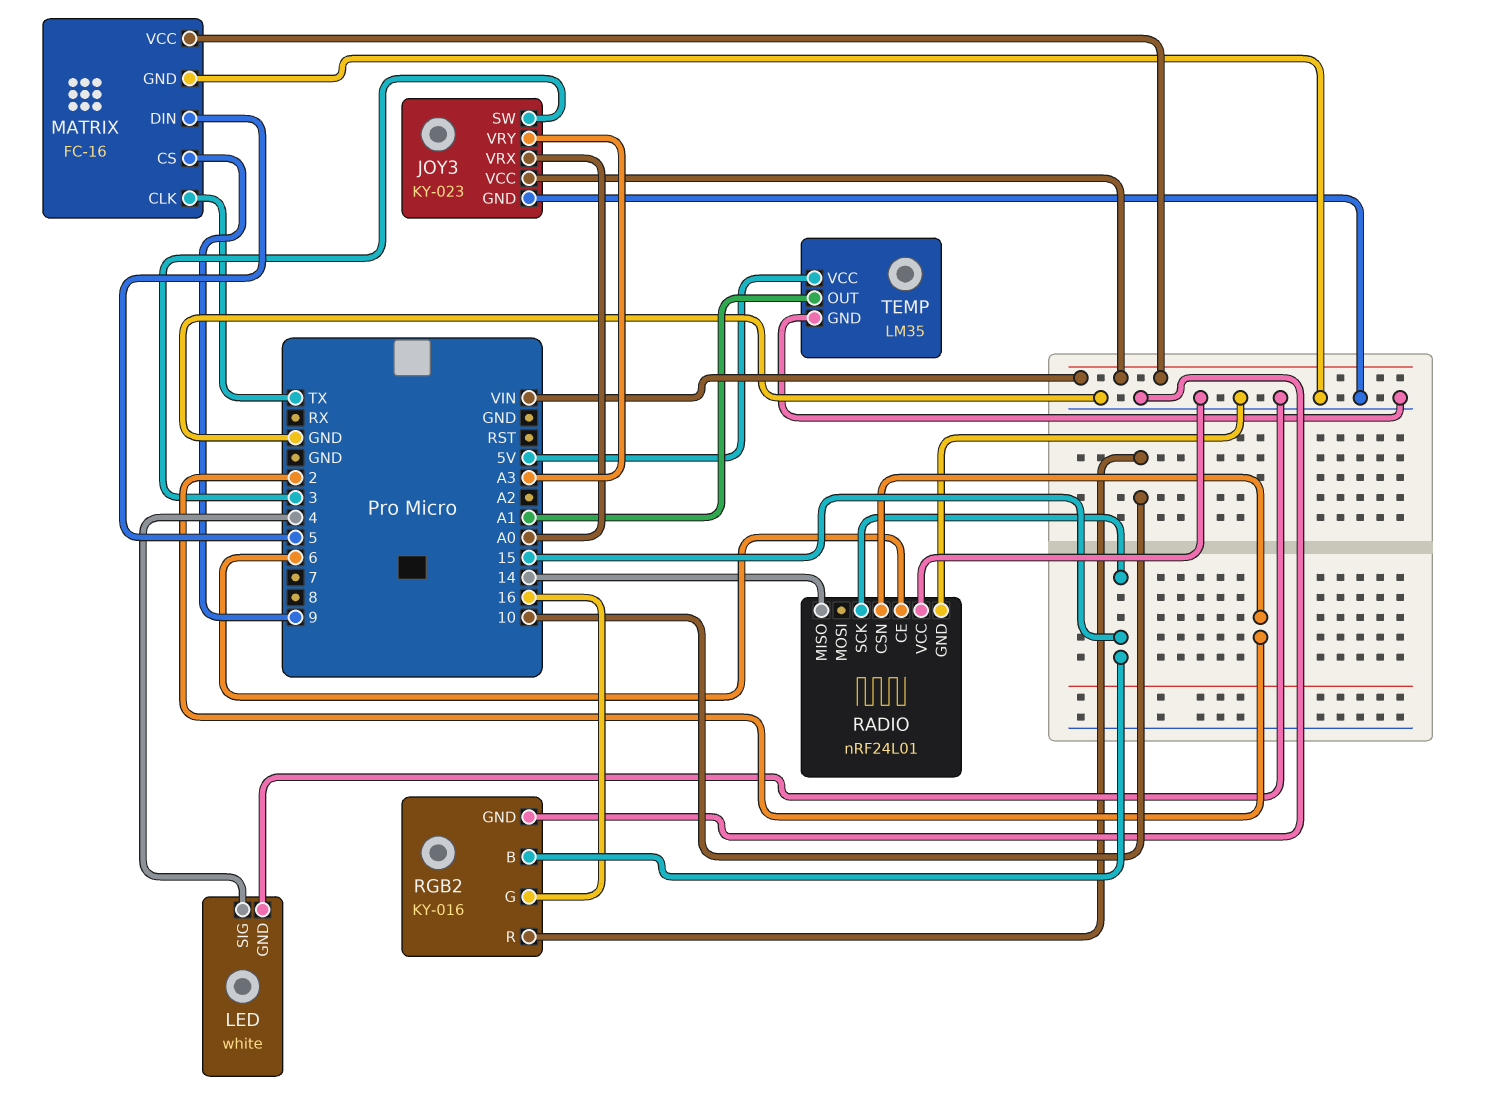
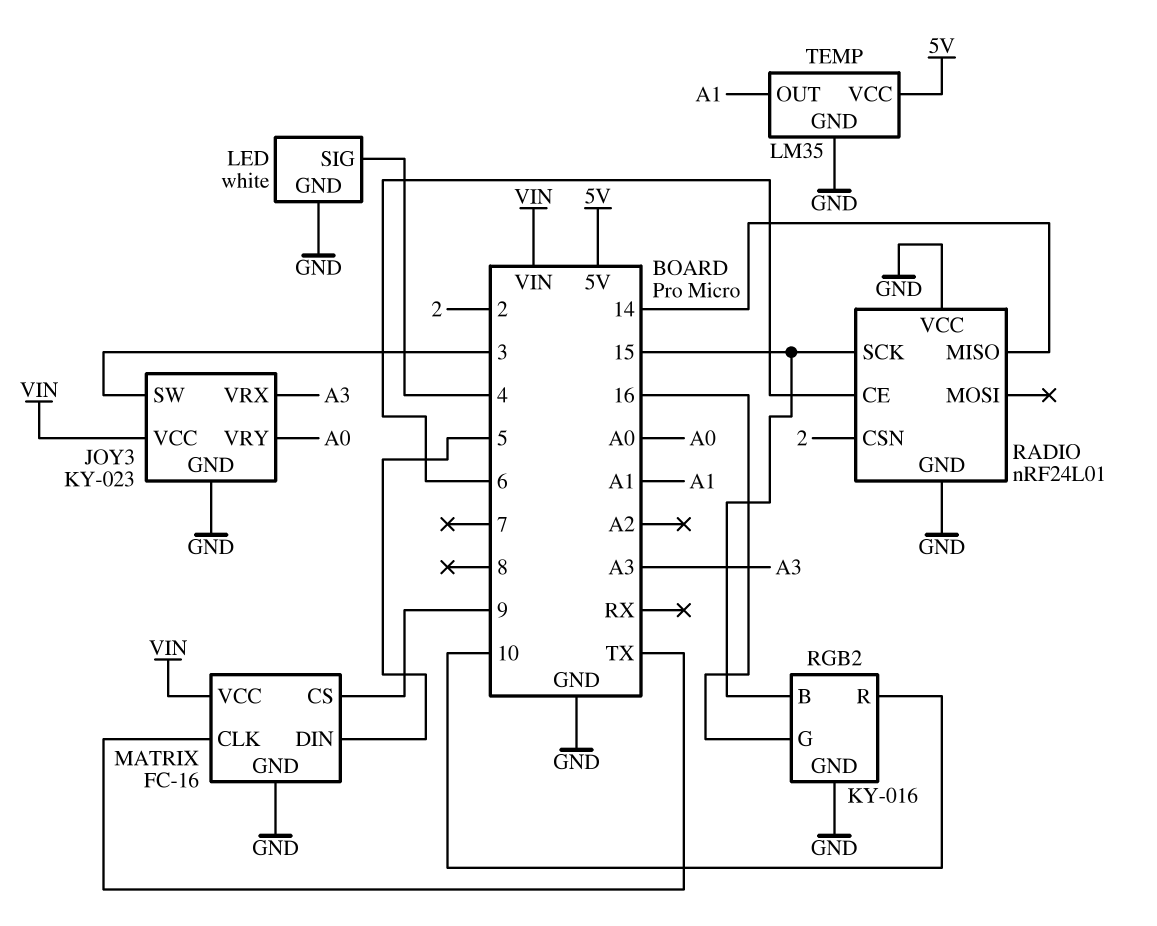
JOY3 pin VRX: A0 -> A3
JOY3 pin VRY: A3 -> A0

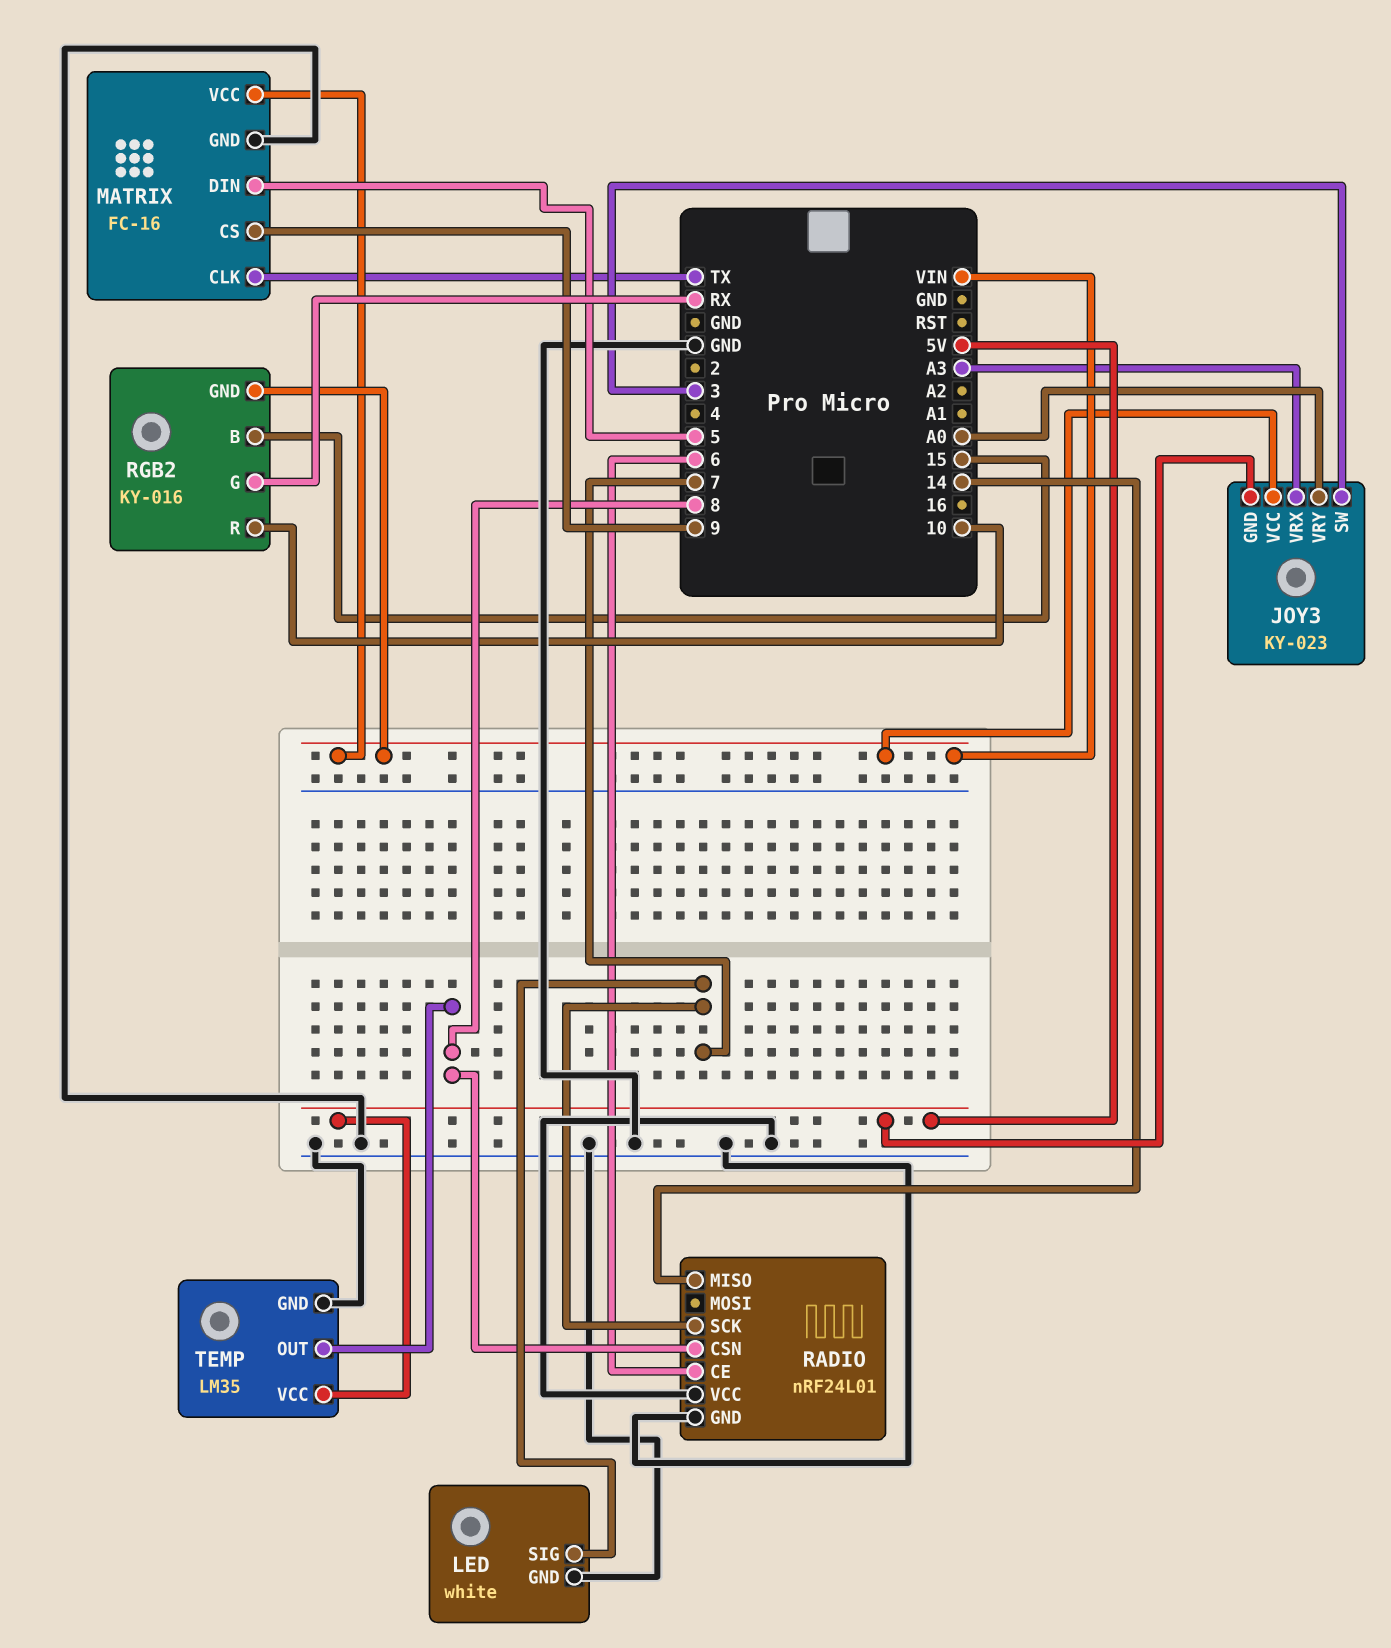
JOY3 pin GND: GND -> 5V
LED pin SIG: 4 -> 7
RADIO pin CSN: 2 -> 8
RADIO pin SCK: 15 -> 7
RGB2 pin G: 16 -> RX
RGB2 pin GND: GND -> VIN
TEMP pin OUT: A1 -> 8

